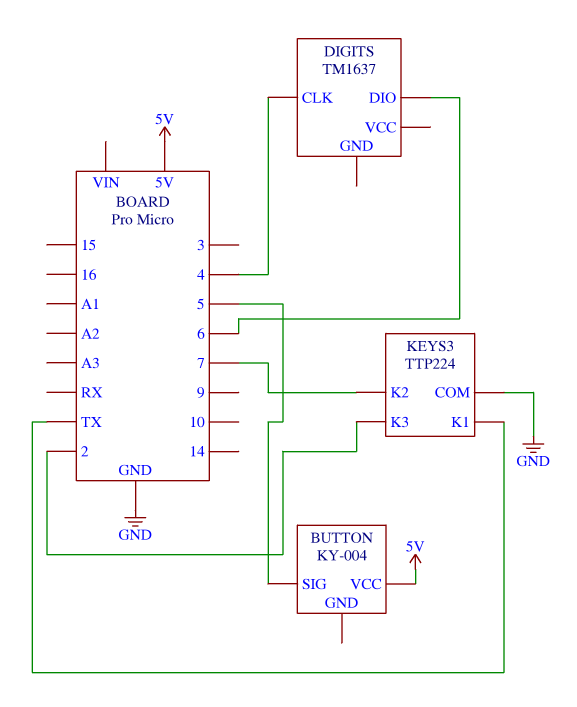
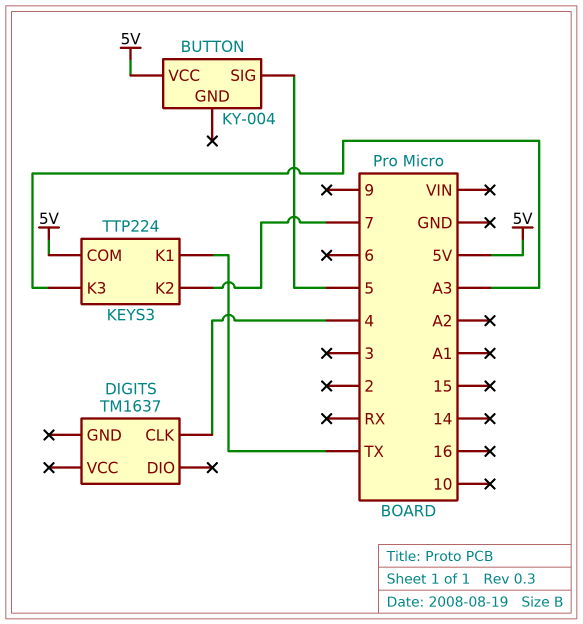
DIGITS pin DIO: 6 -> none
KEYS3 pin COM: GND -> 5V
KEYS3 pin K3: 2 -> A3

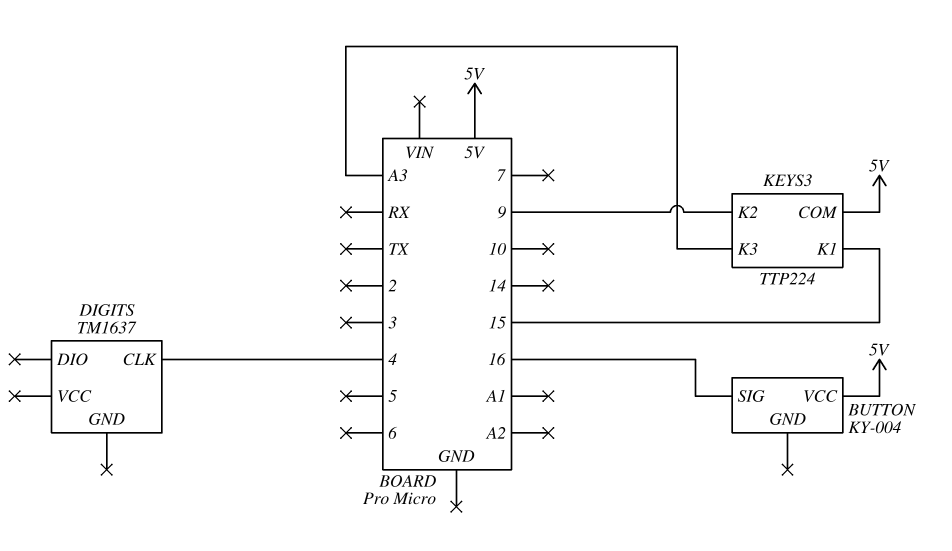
BUTTON pin SIG: 5 -> 16
KEYS3 pin K1: TX -> 15
KEYS3 pin K2: 7 -> 9

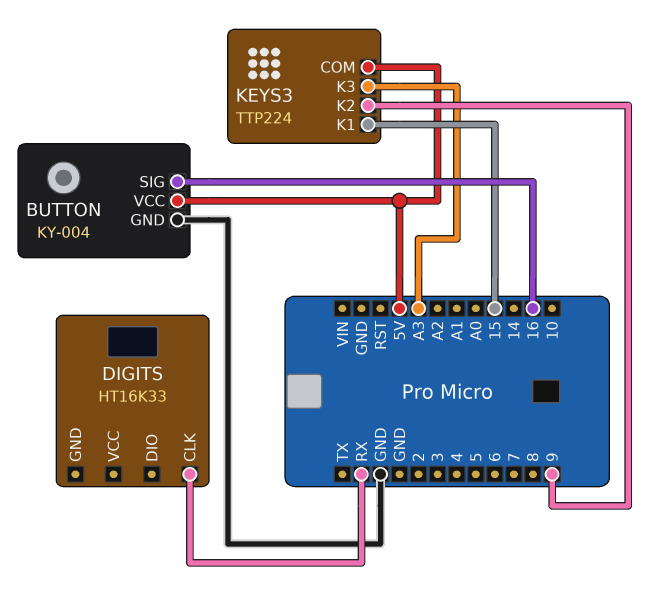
BUTTON pin GND: none -> GND
DIGITS: TM1637 -> HT16K33
DIGITS pin CLK: 4 -> RX

